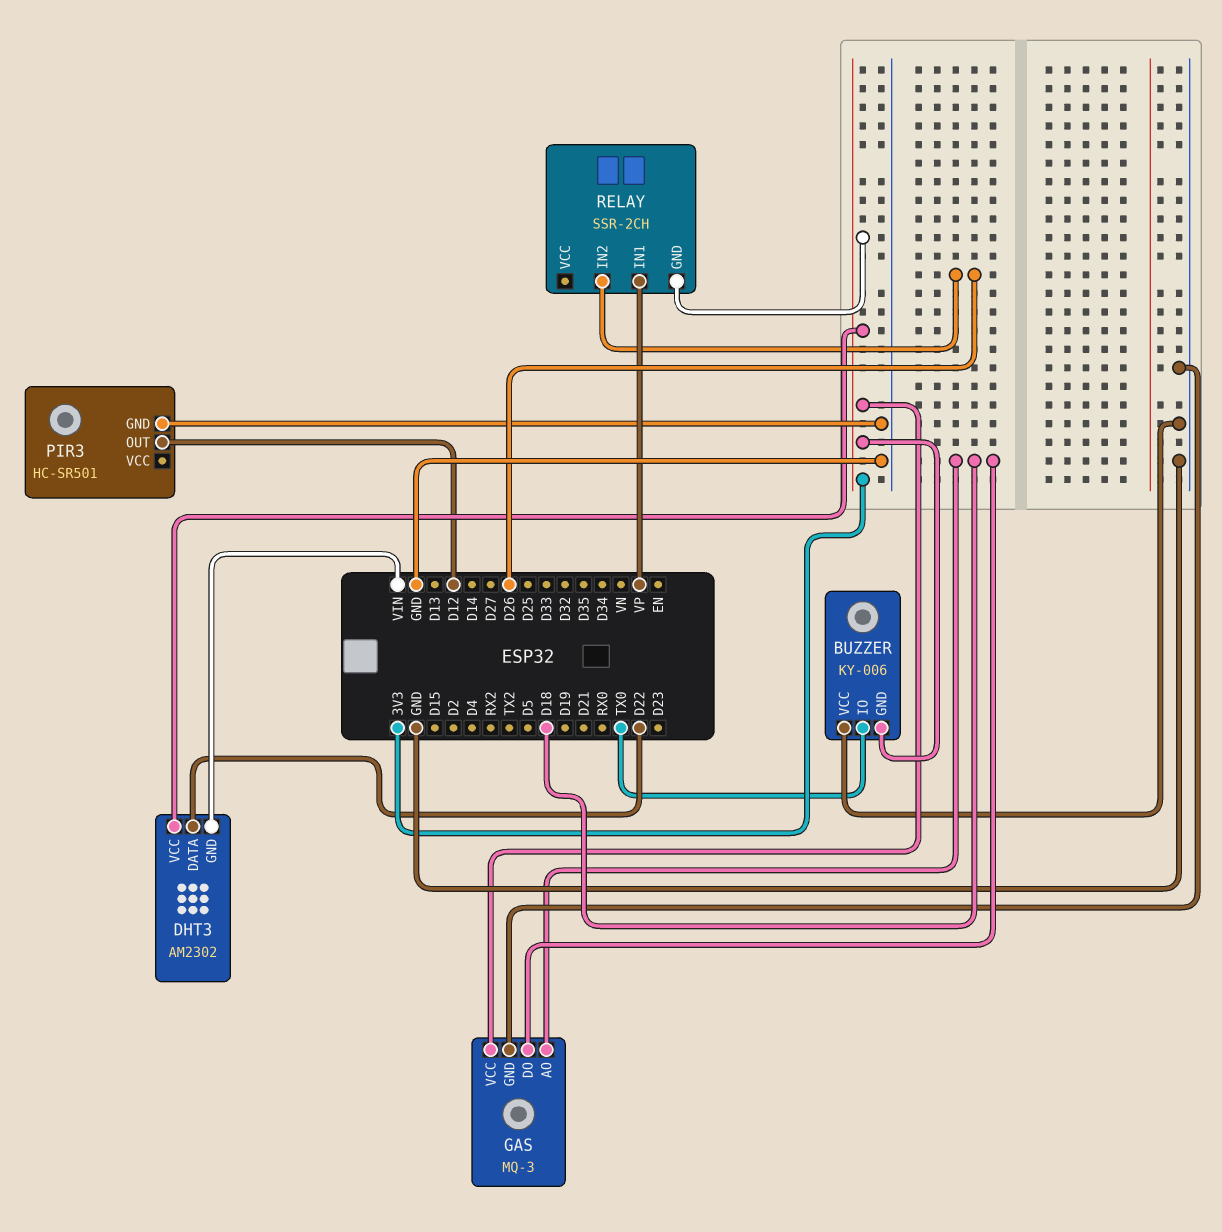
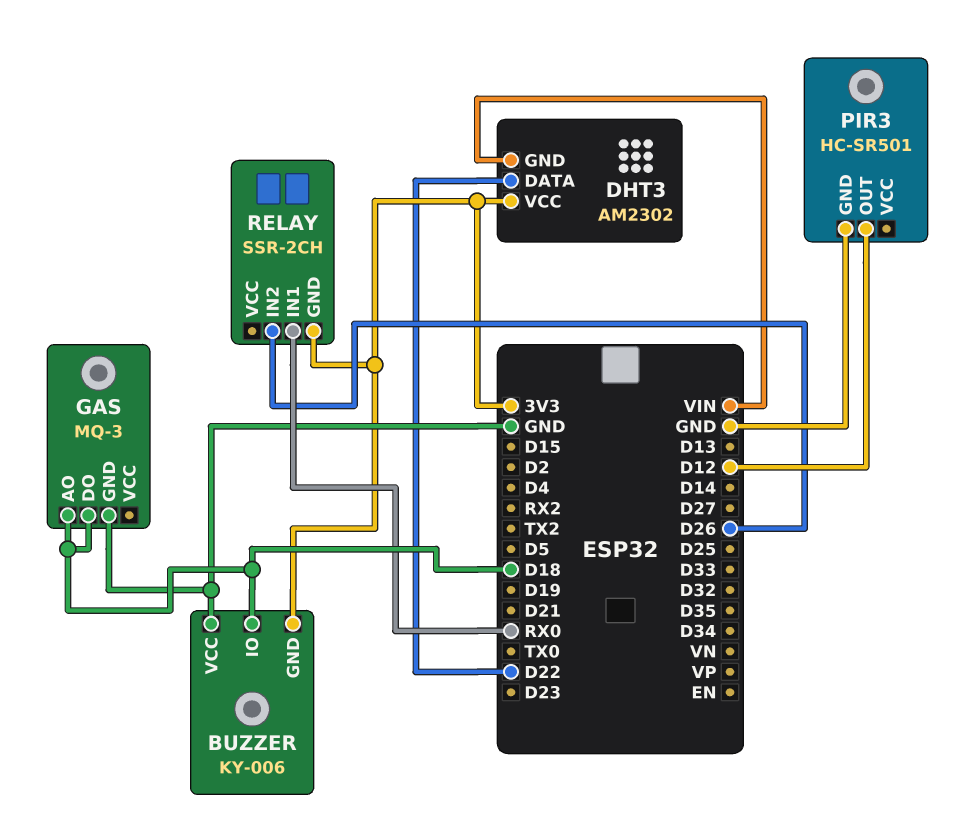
BUZZER pin IO: TX0 -> D18
GAS pin VCC: 3V3 -> none
RELAY pin IN1: VP -> RX0

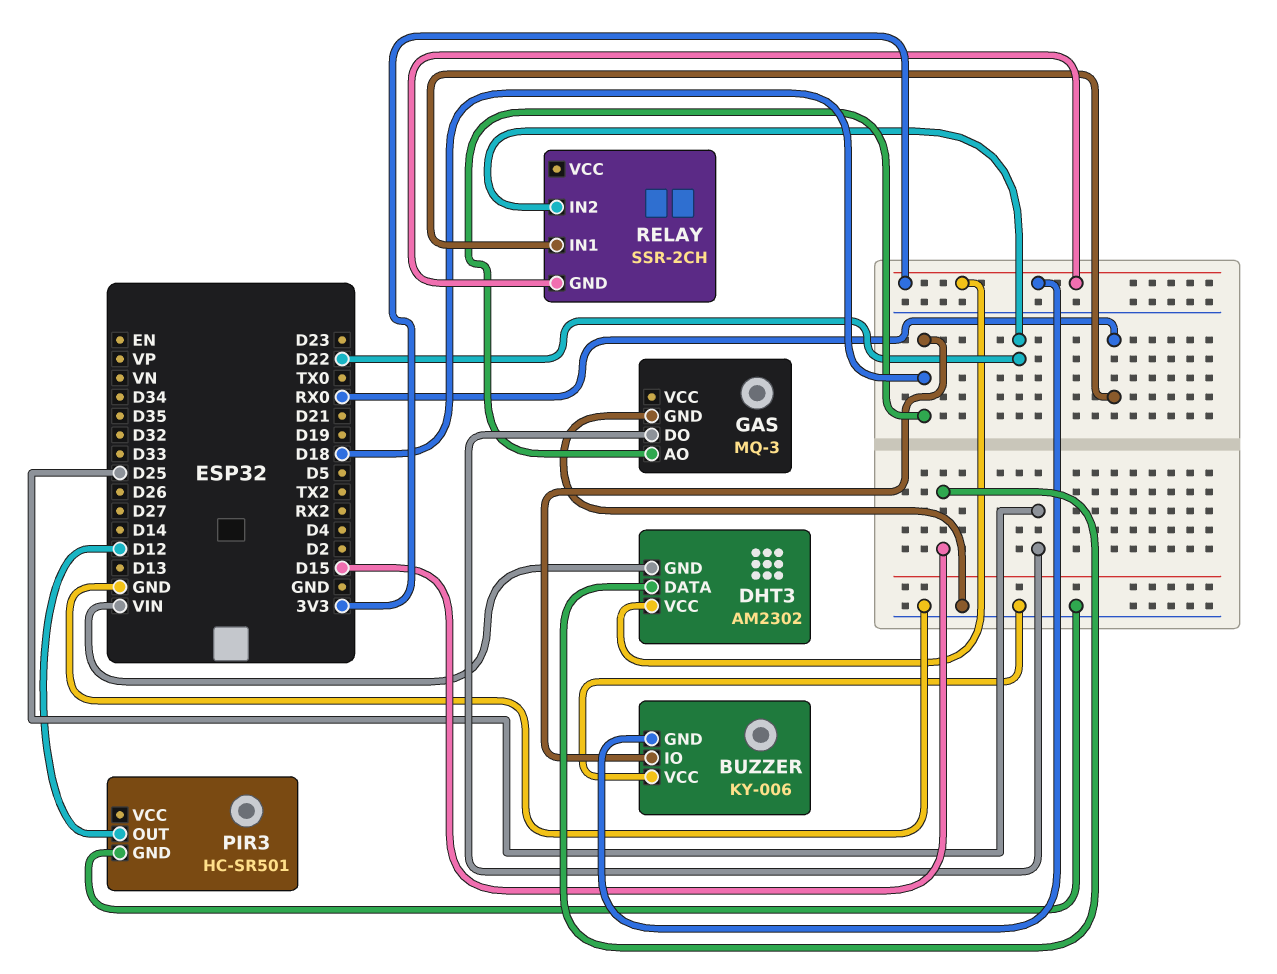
DHT3 pin DATA: D22 -> D15
GAS pin DO: D18 -> D25
RELAY pin IN2: D26 -> D22

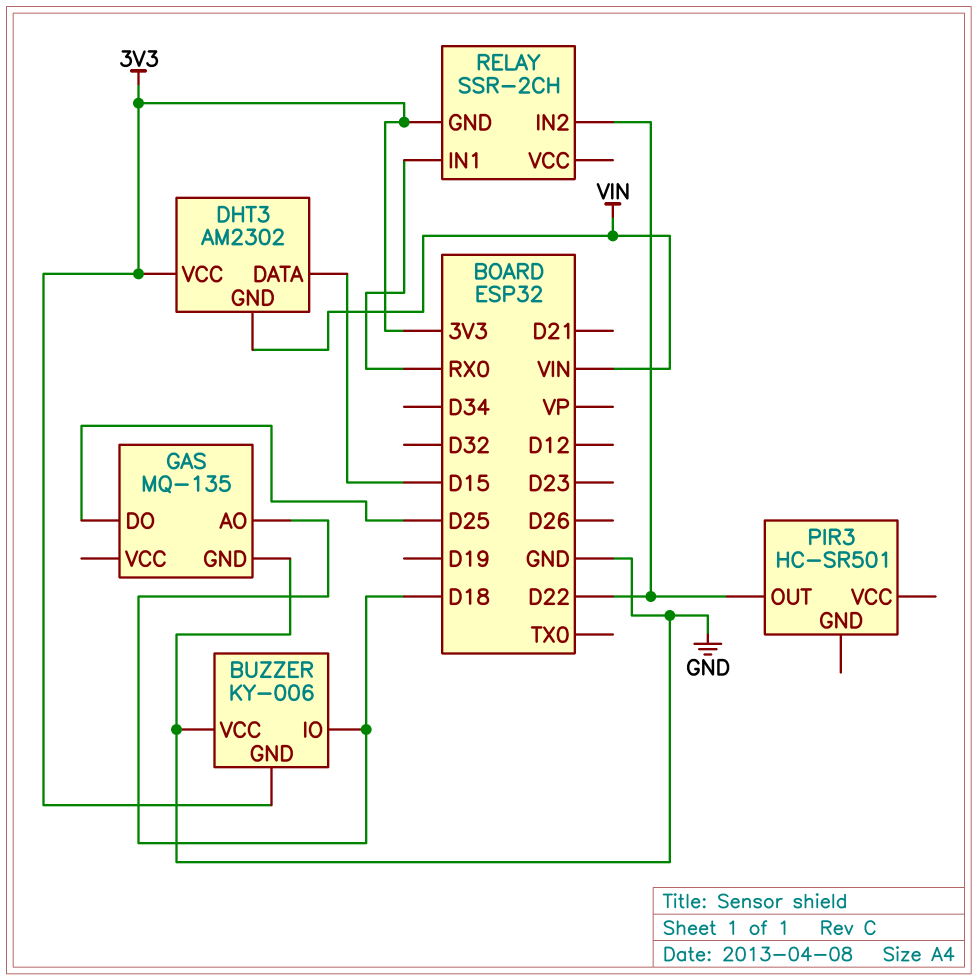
GAS: MQ-3 -> MQ-135
PIR3 pin GND: GND -> none
PIR3 pin OUT: D12 -> D22

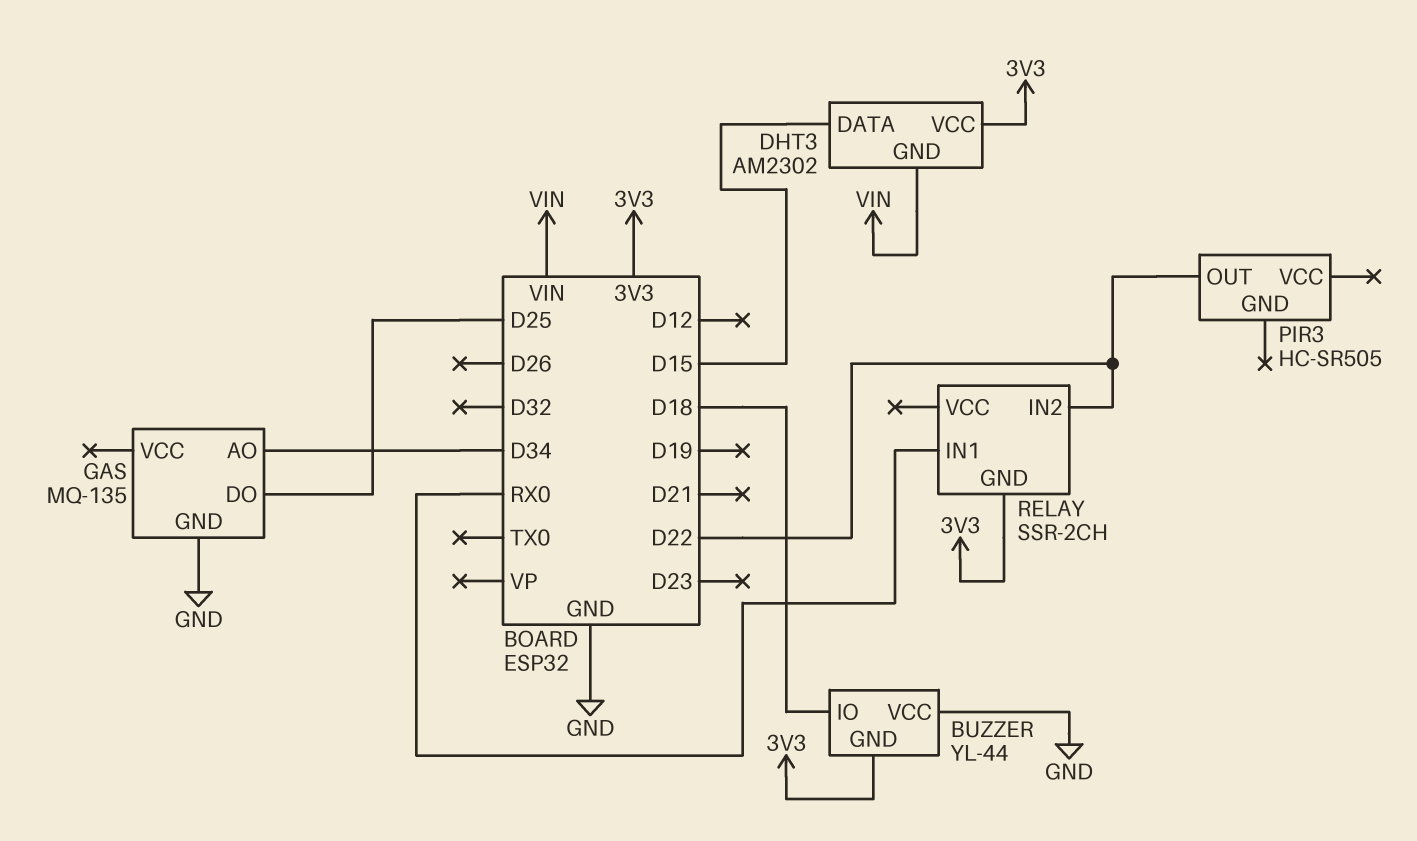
BUZZER: KY-006 -> YL-44
GAS pin AO: D18 -> D34
PIR3: HC-SR501 -> HC-SR505

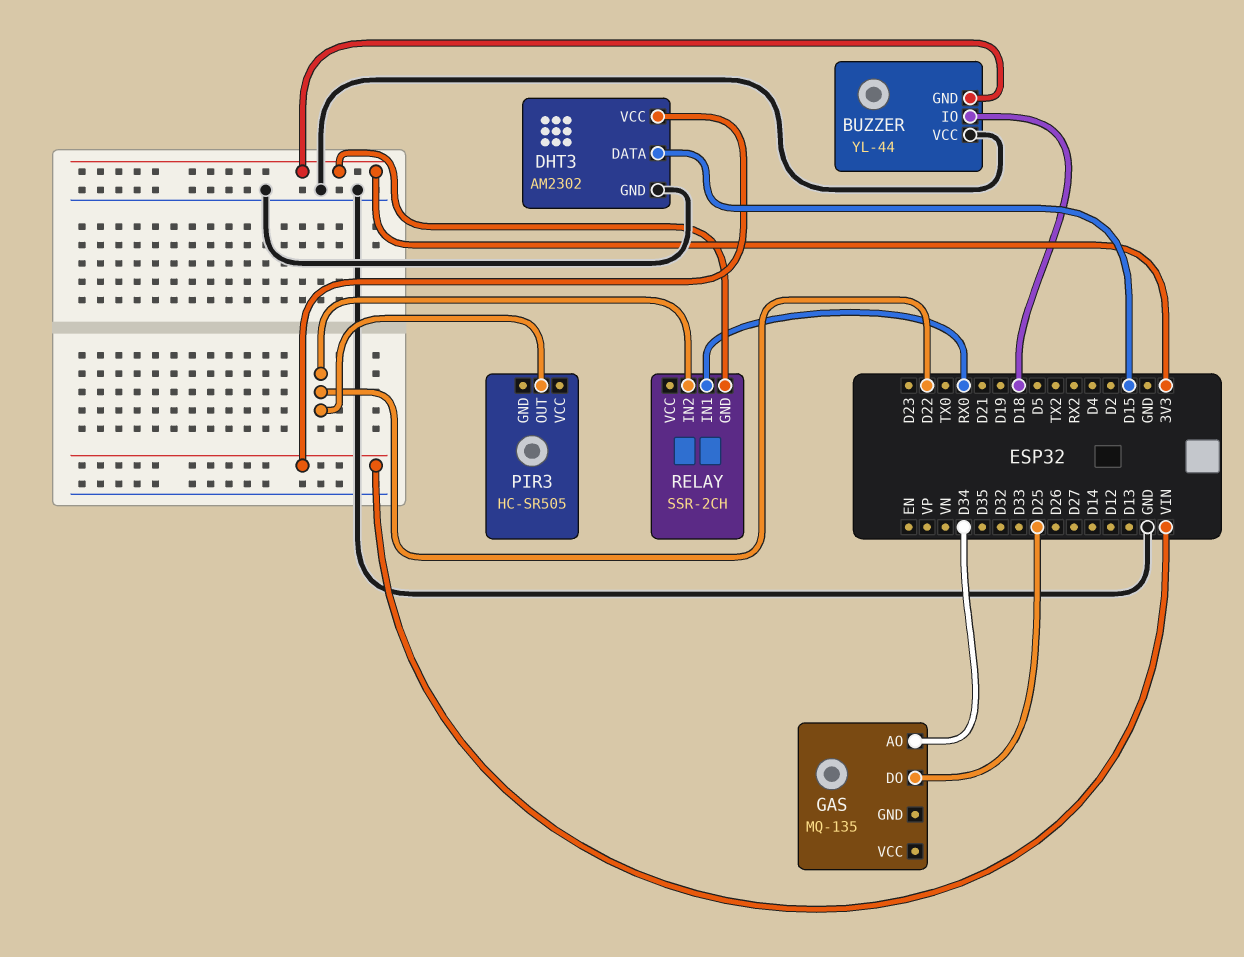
DHT3 pin GND: VIN -> GND
DHT3 pin VCC: 3V3 -> VIN
GAS pin GND: GND -> none

